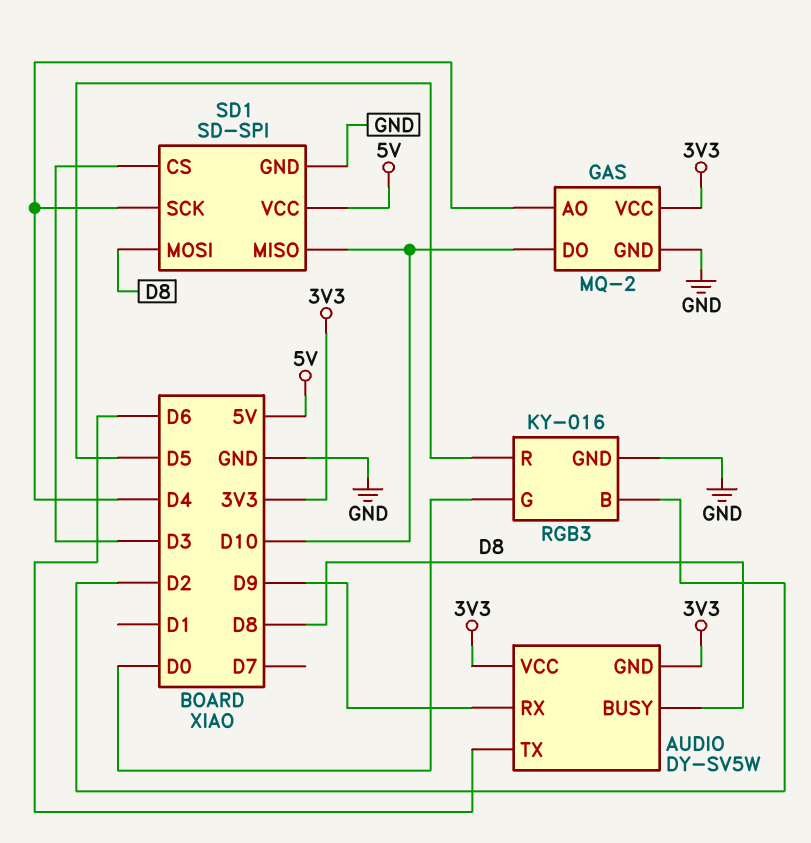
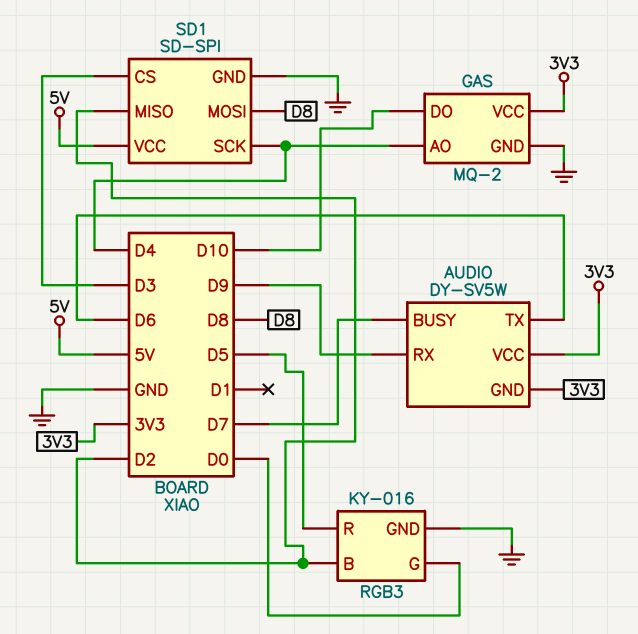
AUDIO pin BUSY: D8 -> D7
SD1 pin MISO: D10 -> D2

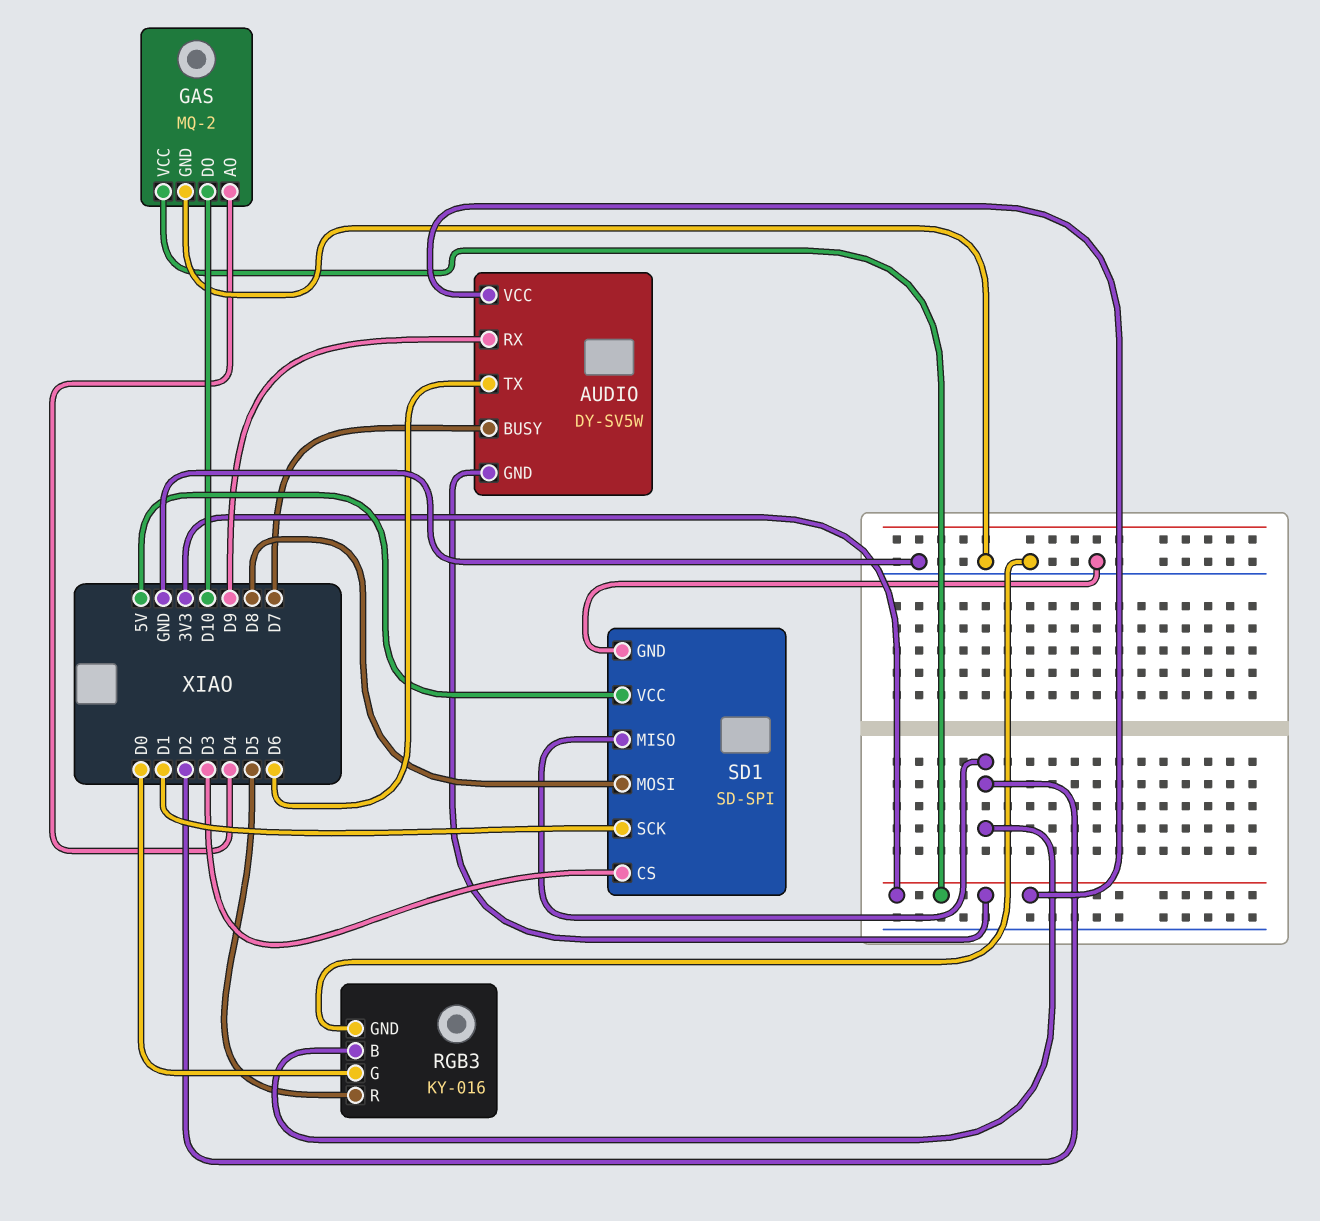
SD1 pin SCK: D4 -> D1

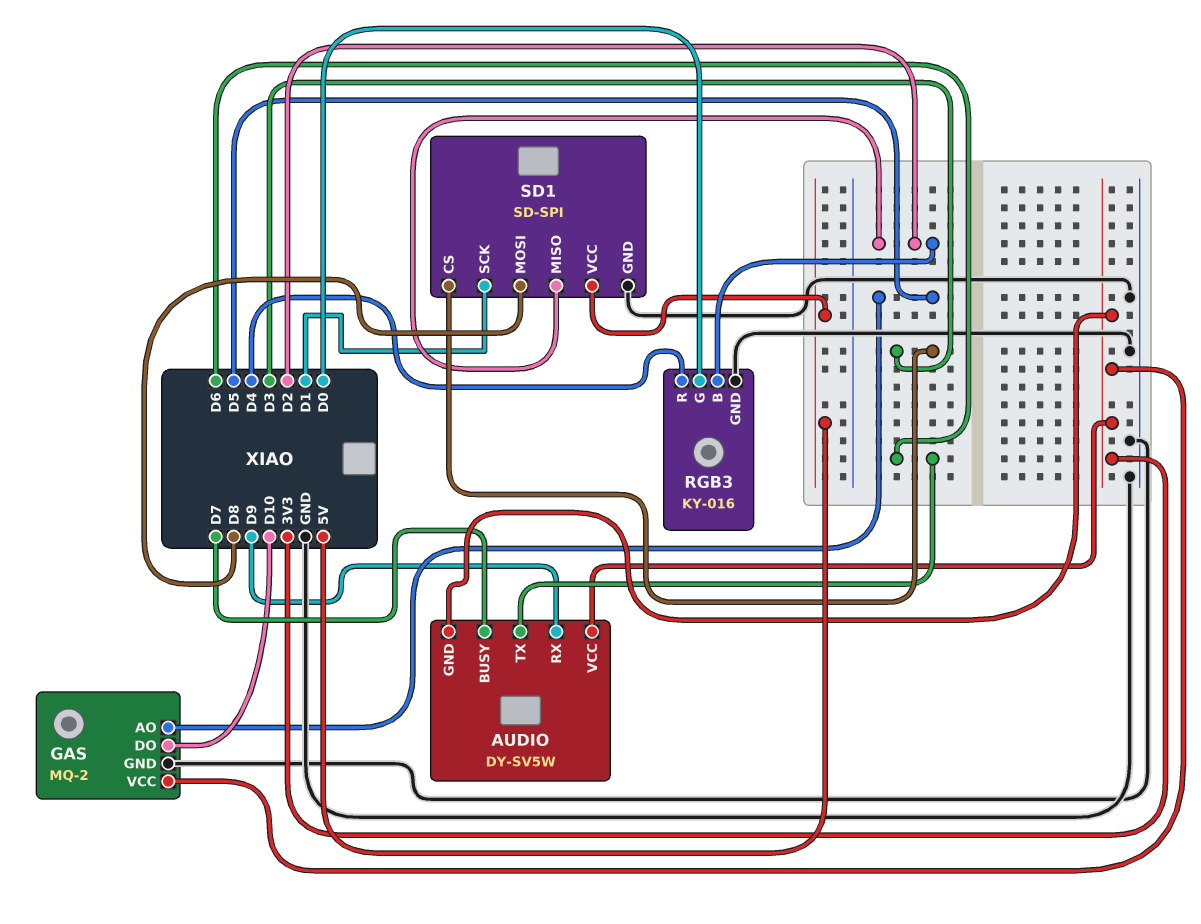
GAS pin AO: D4 -> D5
RGB3 pin R: D5 -> D4

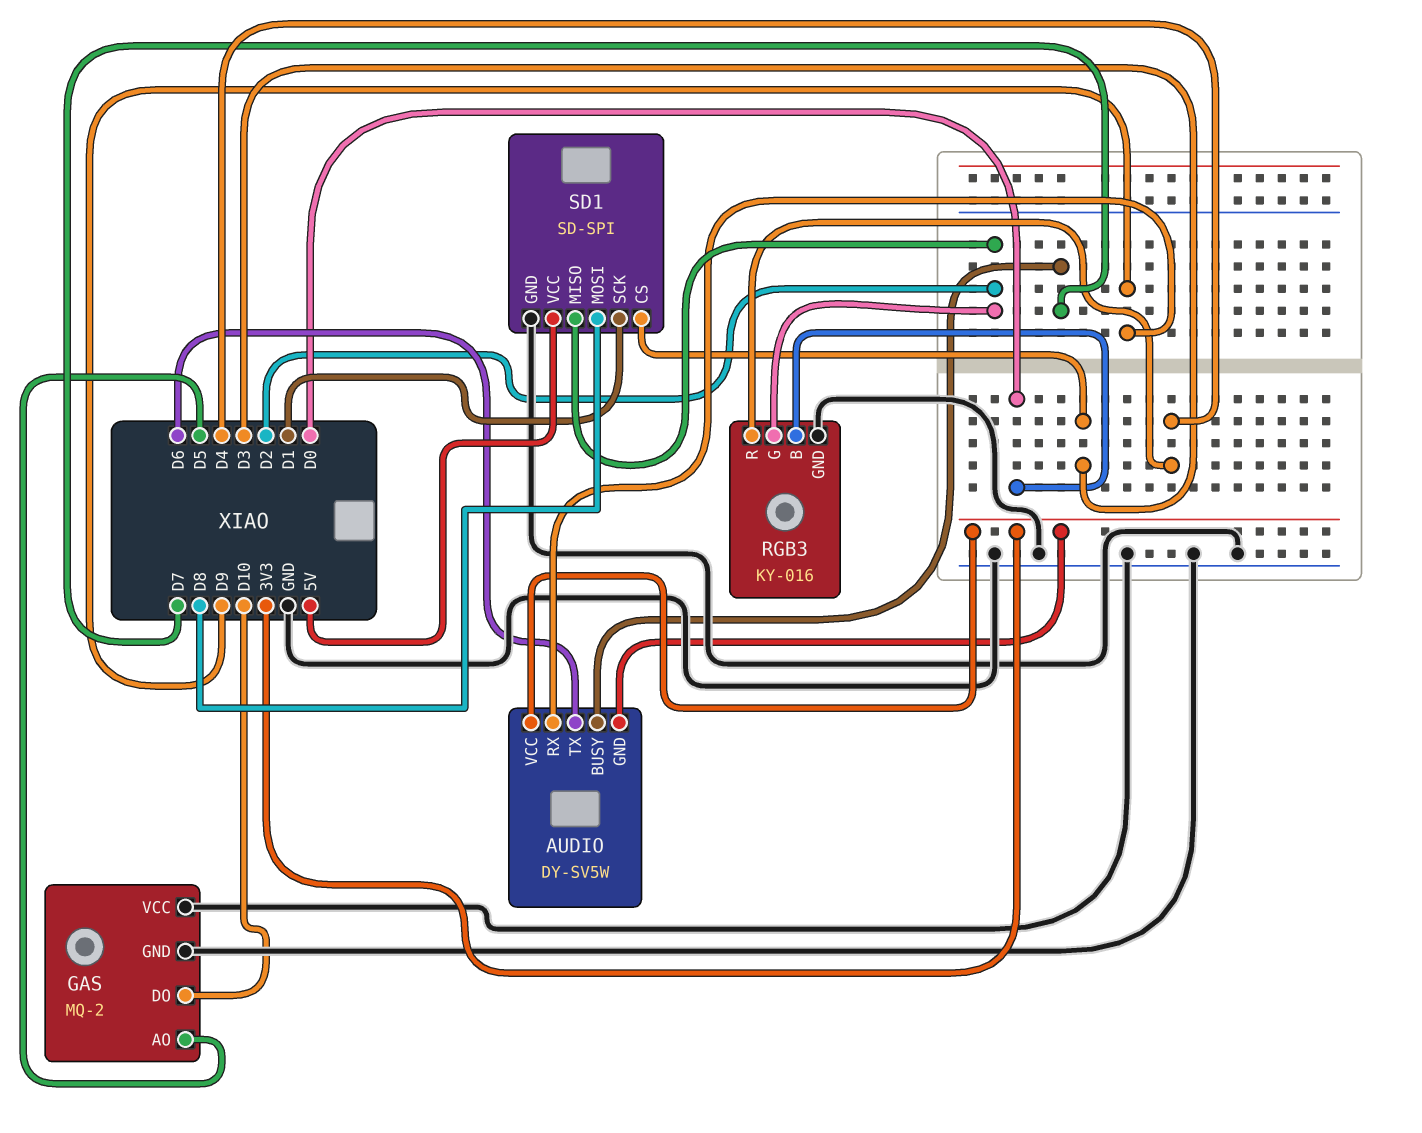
GAS pin VCC: 3V3 -> GND
RGB3 pin B: D2 -> D0
RGB3 pin G: D0 -> D2

